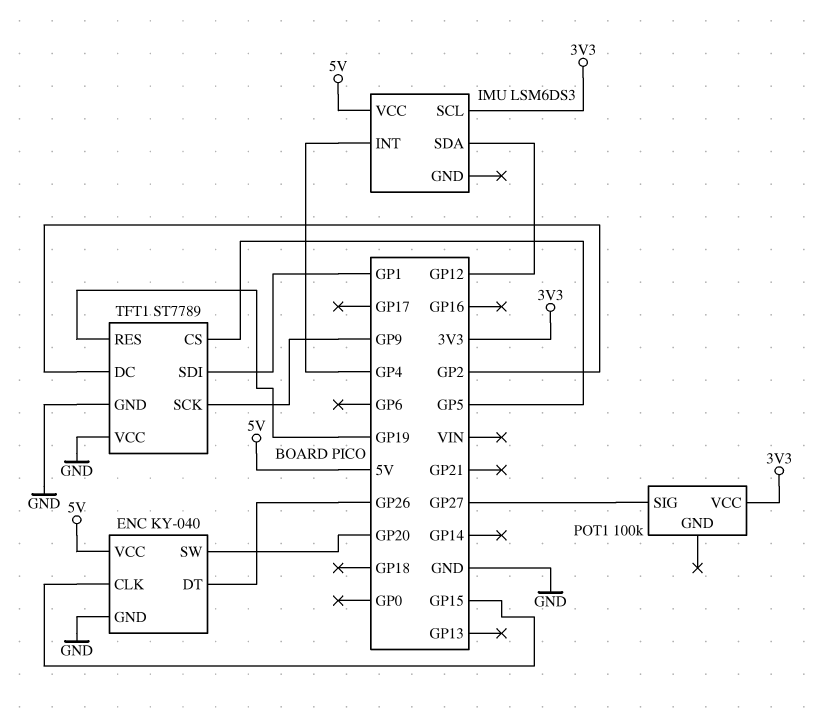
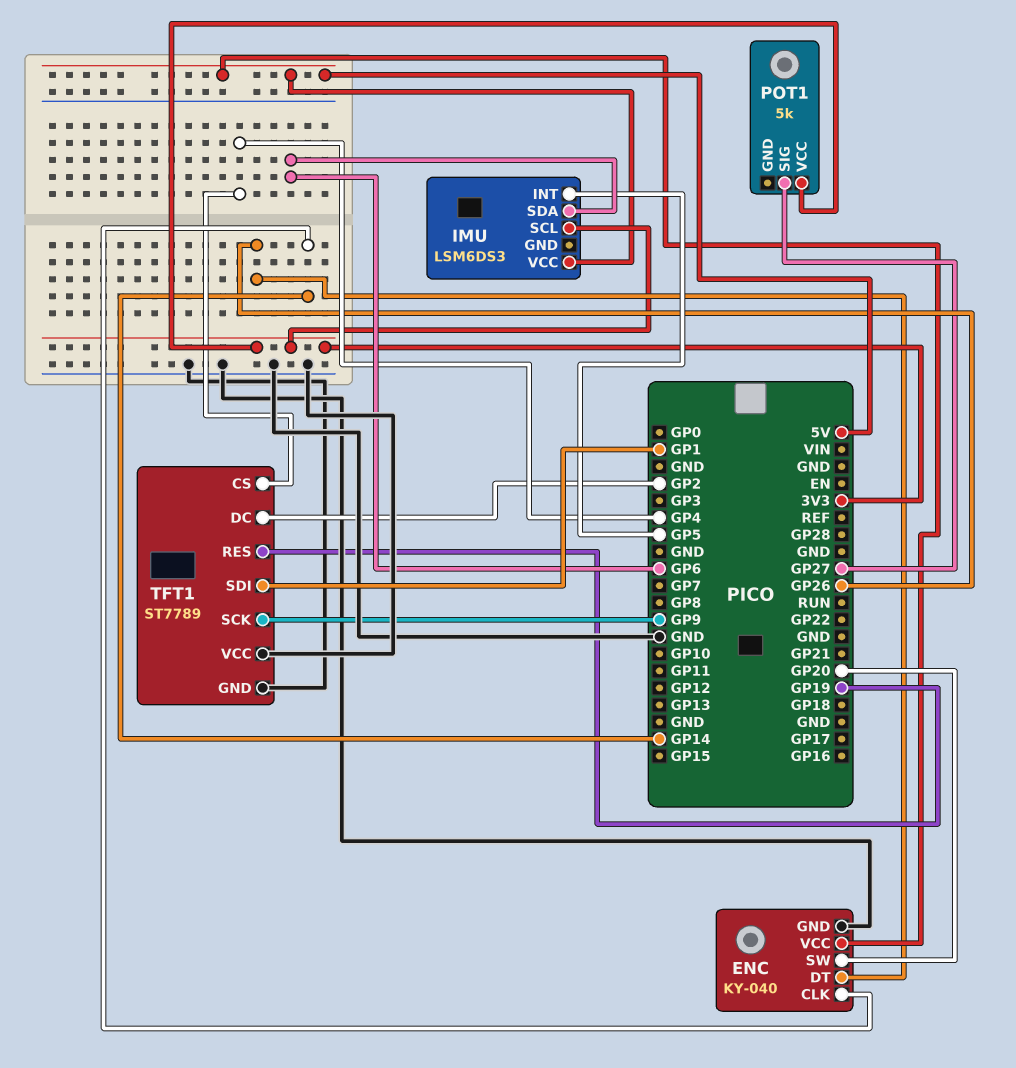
ENC pin CLK: GP15 -> GP14
IMU pin INT: GP4 -> GP5
IMU pin SDA: GP12 -> GP6
POT1: 100k -> 5k
TFT1 pin CS: GP5 -> GP4

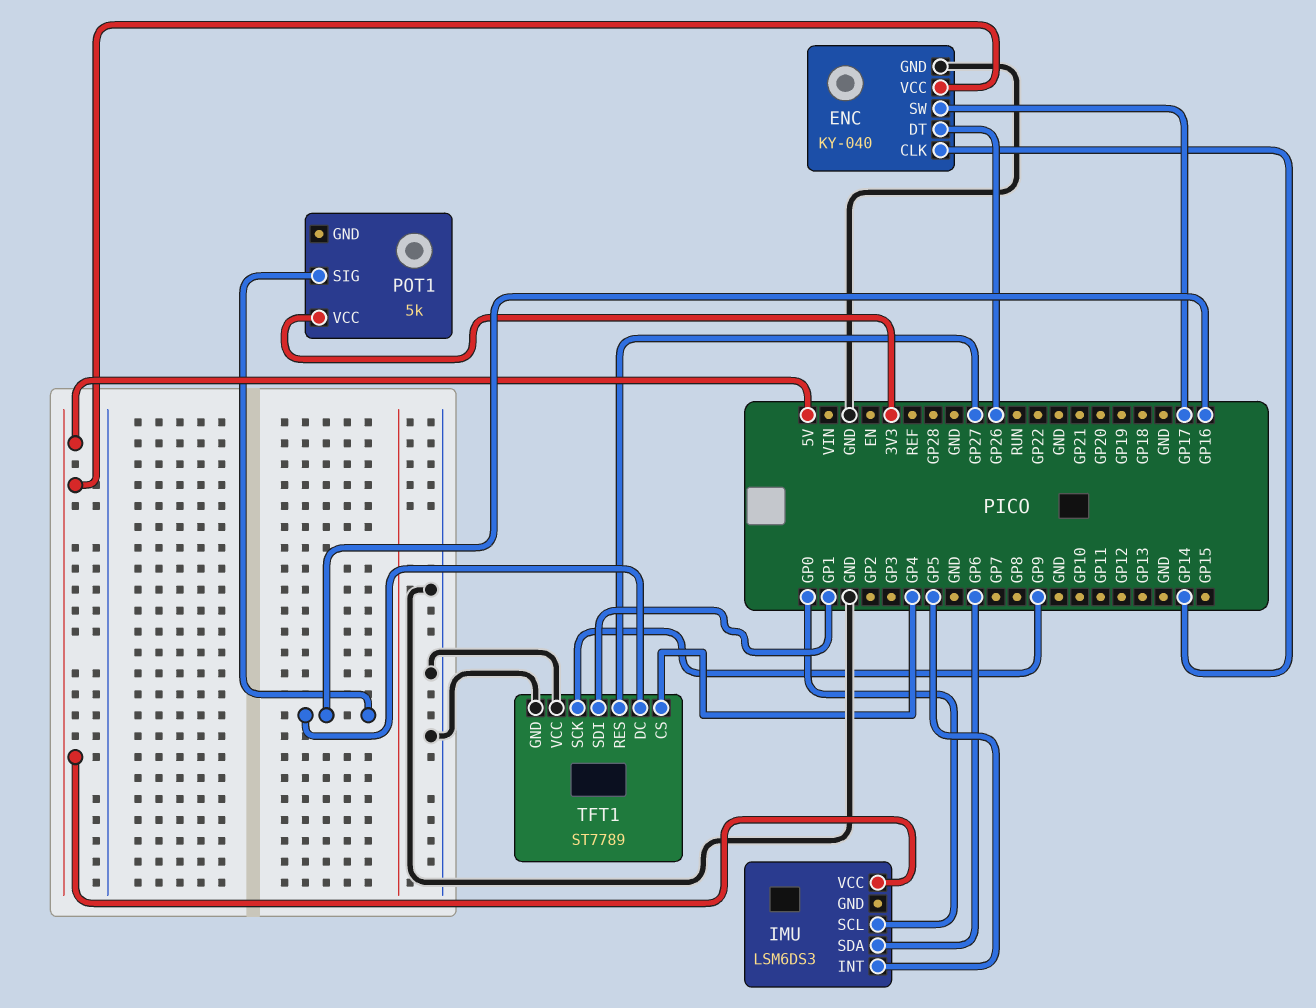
ENC pin SW: GP20 -> GP17
IMU pin SCL: 3V3 -> GP0
POT1 pin SIG: GP27 -> GP16
TFT1 pin DC: GP2 -> GP16
TFT1 pin RES: GP19 -> GP27

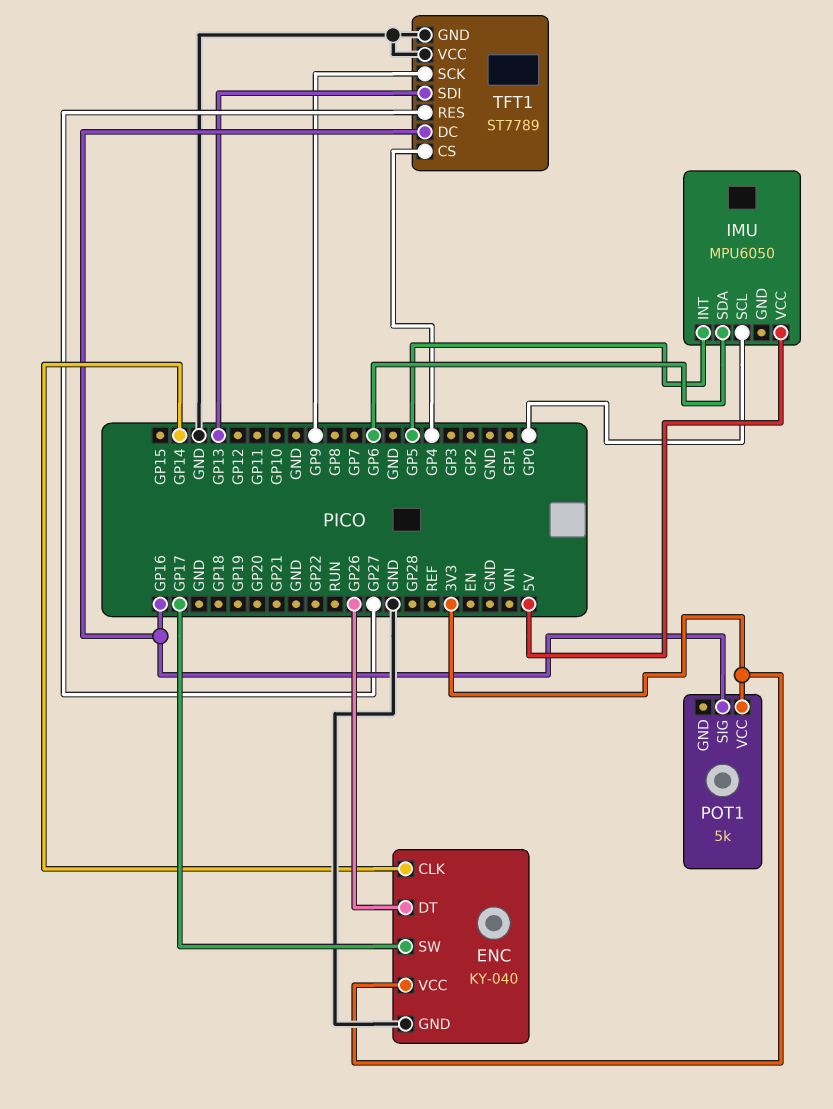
ENC pin VCC: 5V -> 3V3
IMU: LSM6DS3 -> MPU6050
TFT1 pin SDI: GP1 -> GP13

